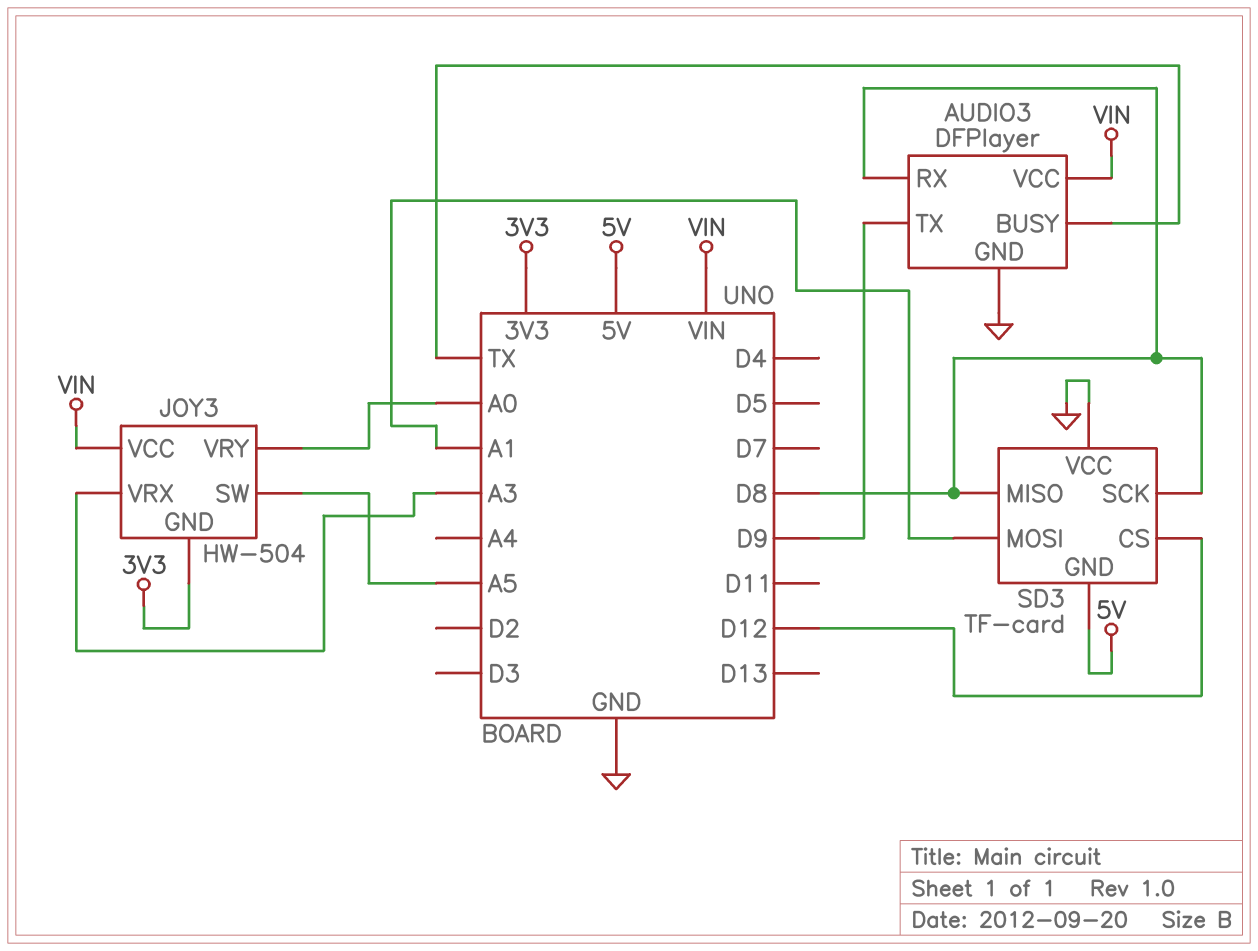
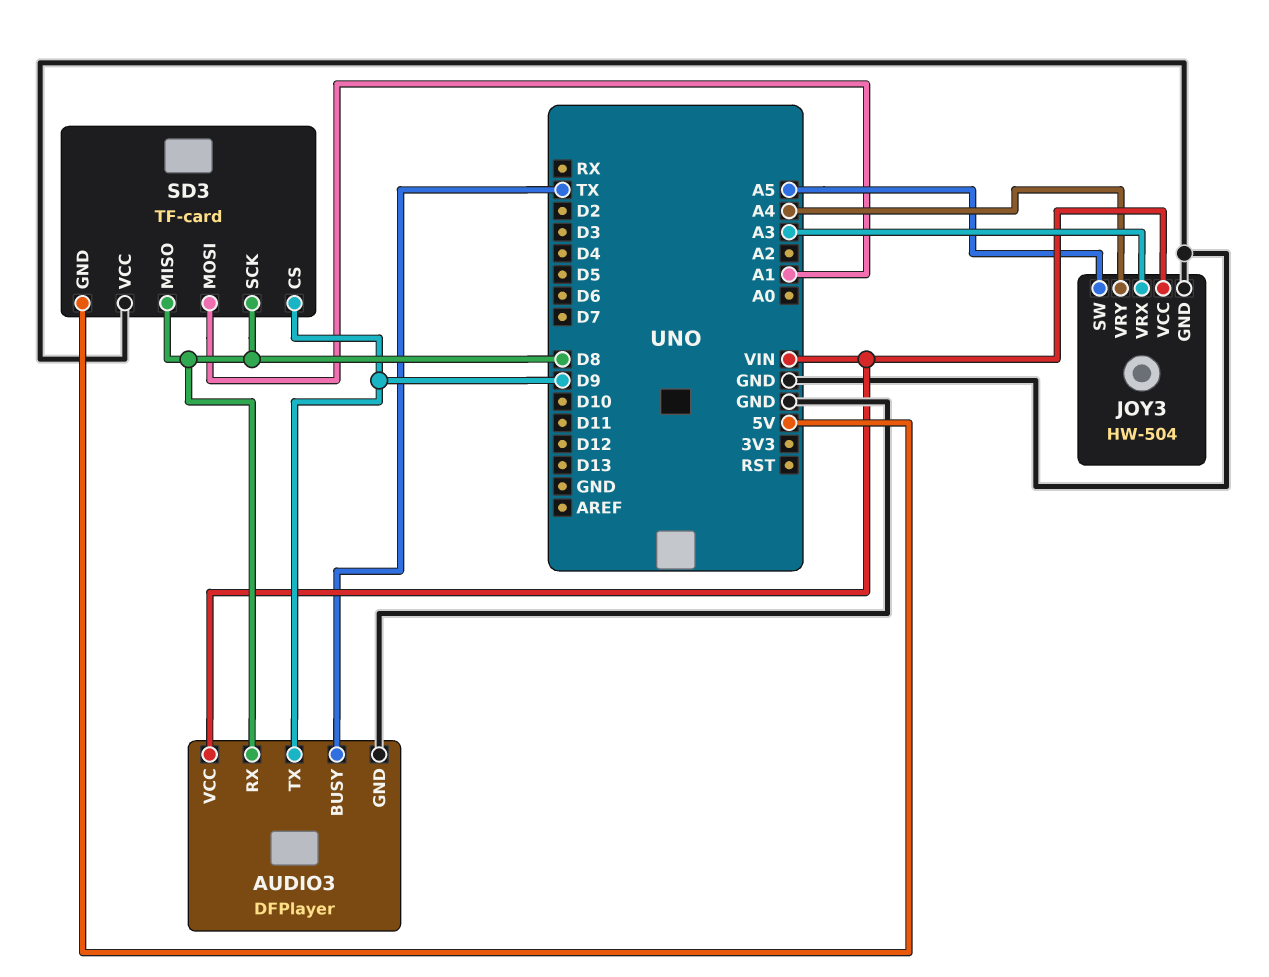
JOY3 pin GND: 3V3 -> GND
JOY3 pin VRY: A0 -> A4
SD3 pin CS: D12 -> D9

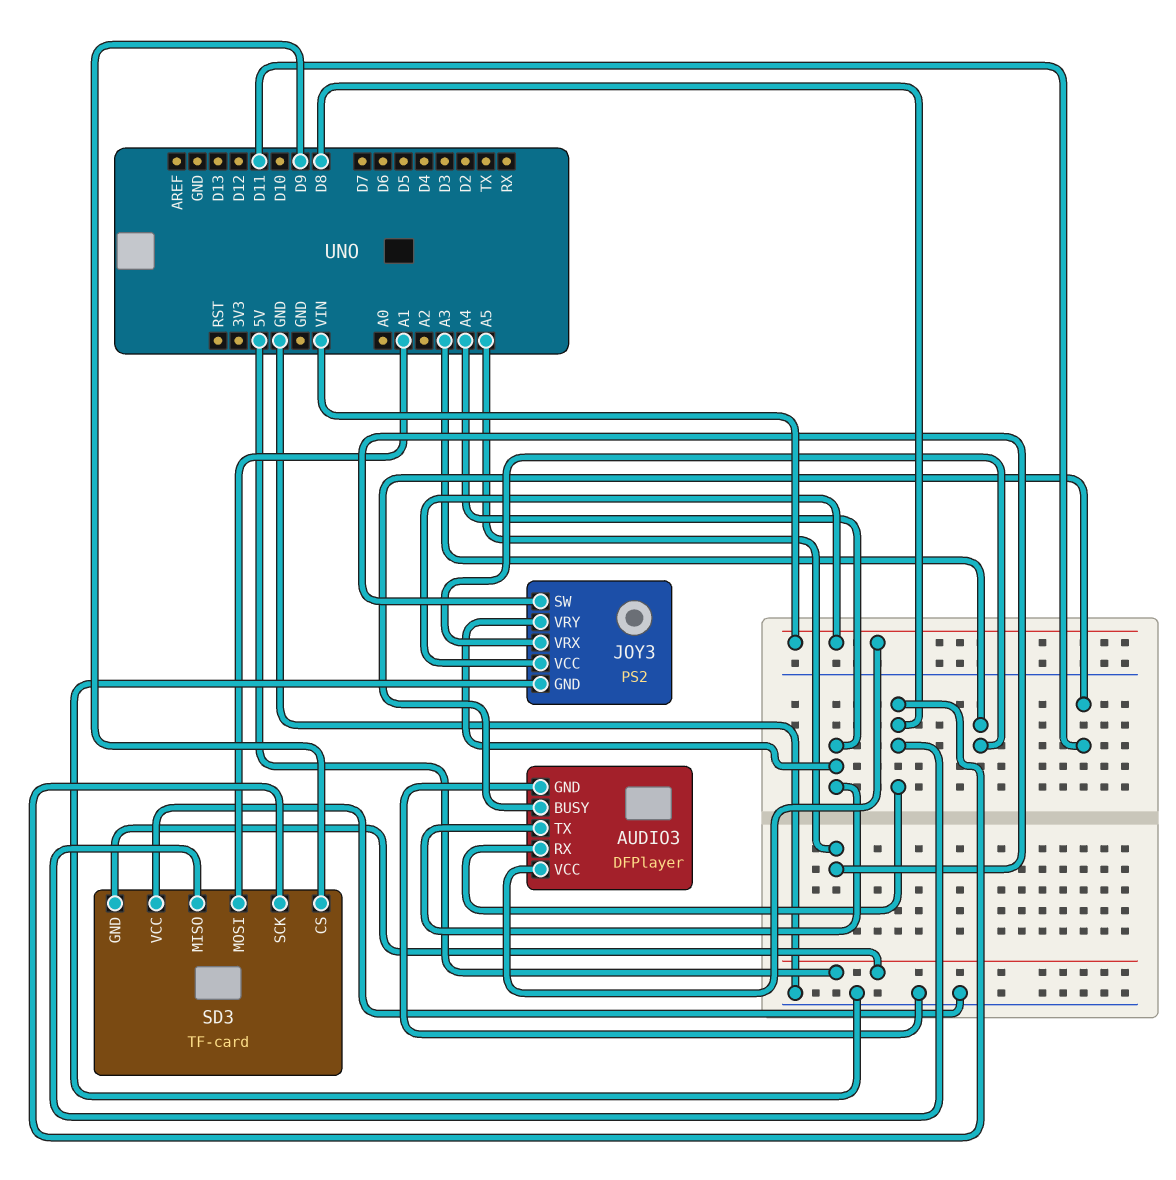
AUDIO3 pin BUSY: TX -> D11
AUDIO3 pin TX: D9 -> A4
JOY3: HW-504 -> PS2

